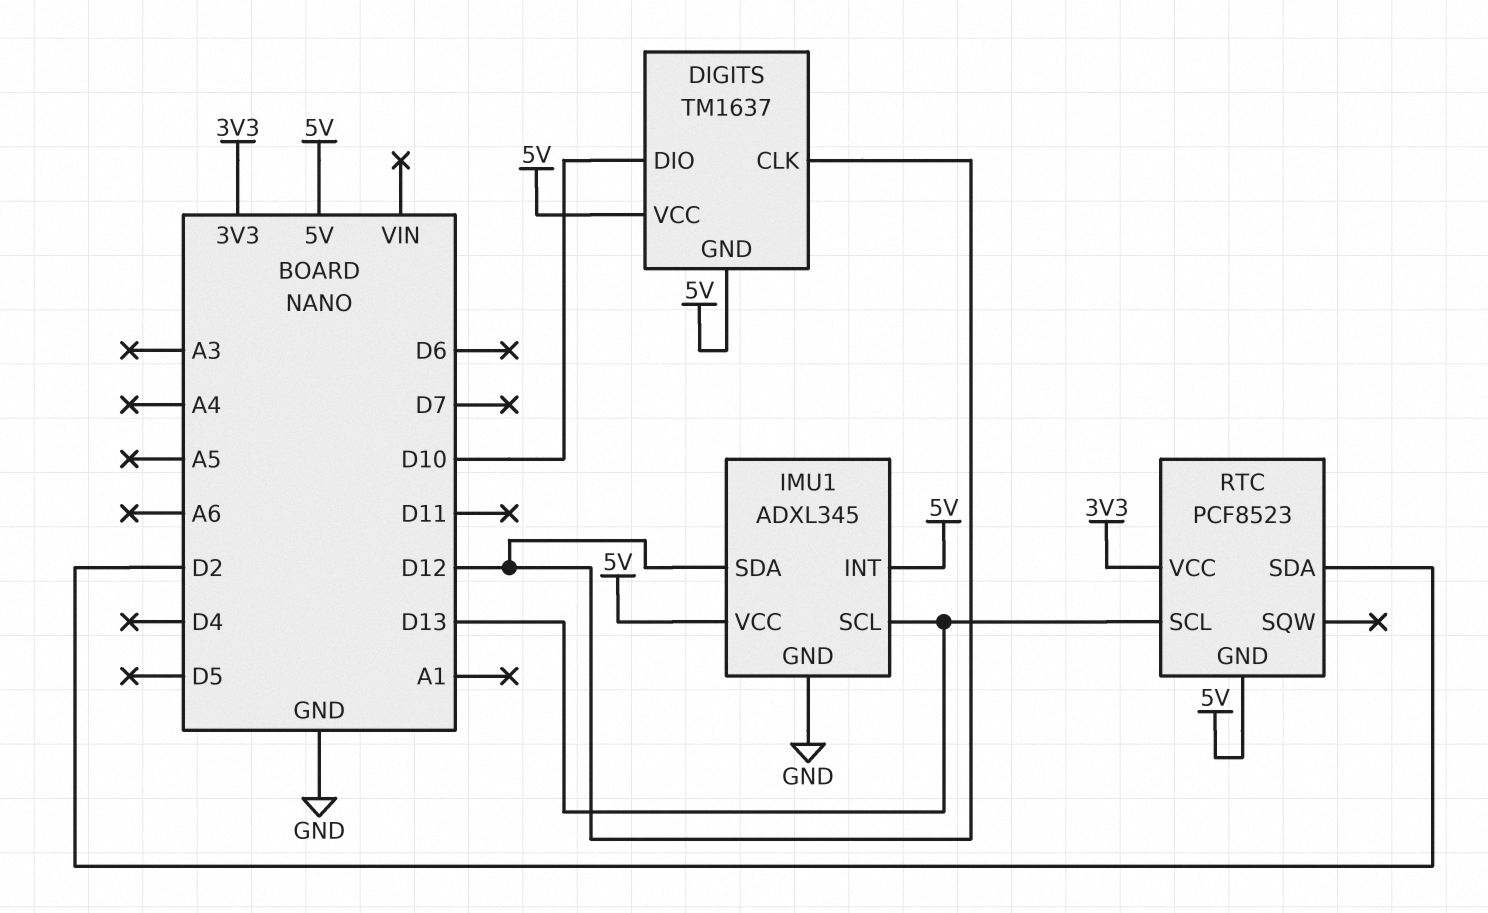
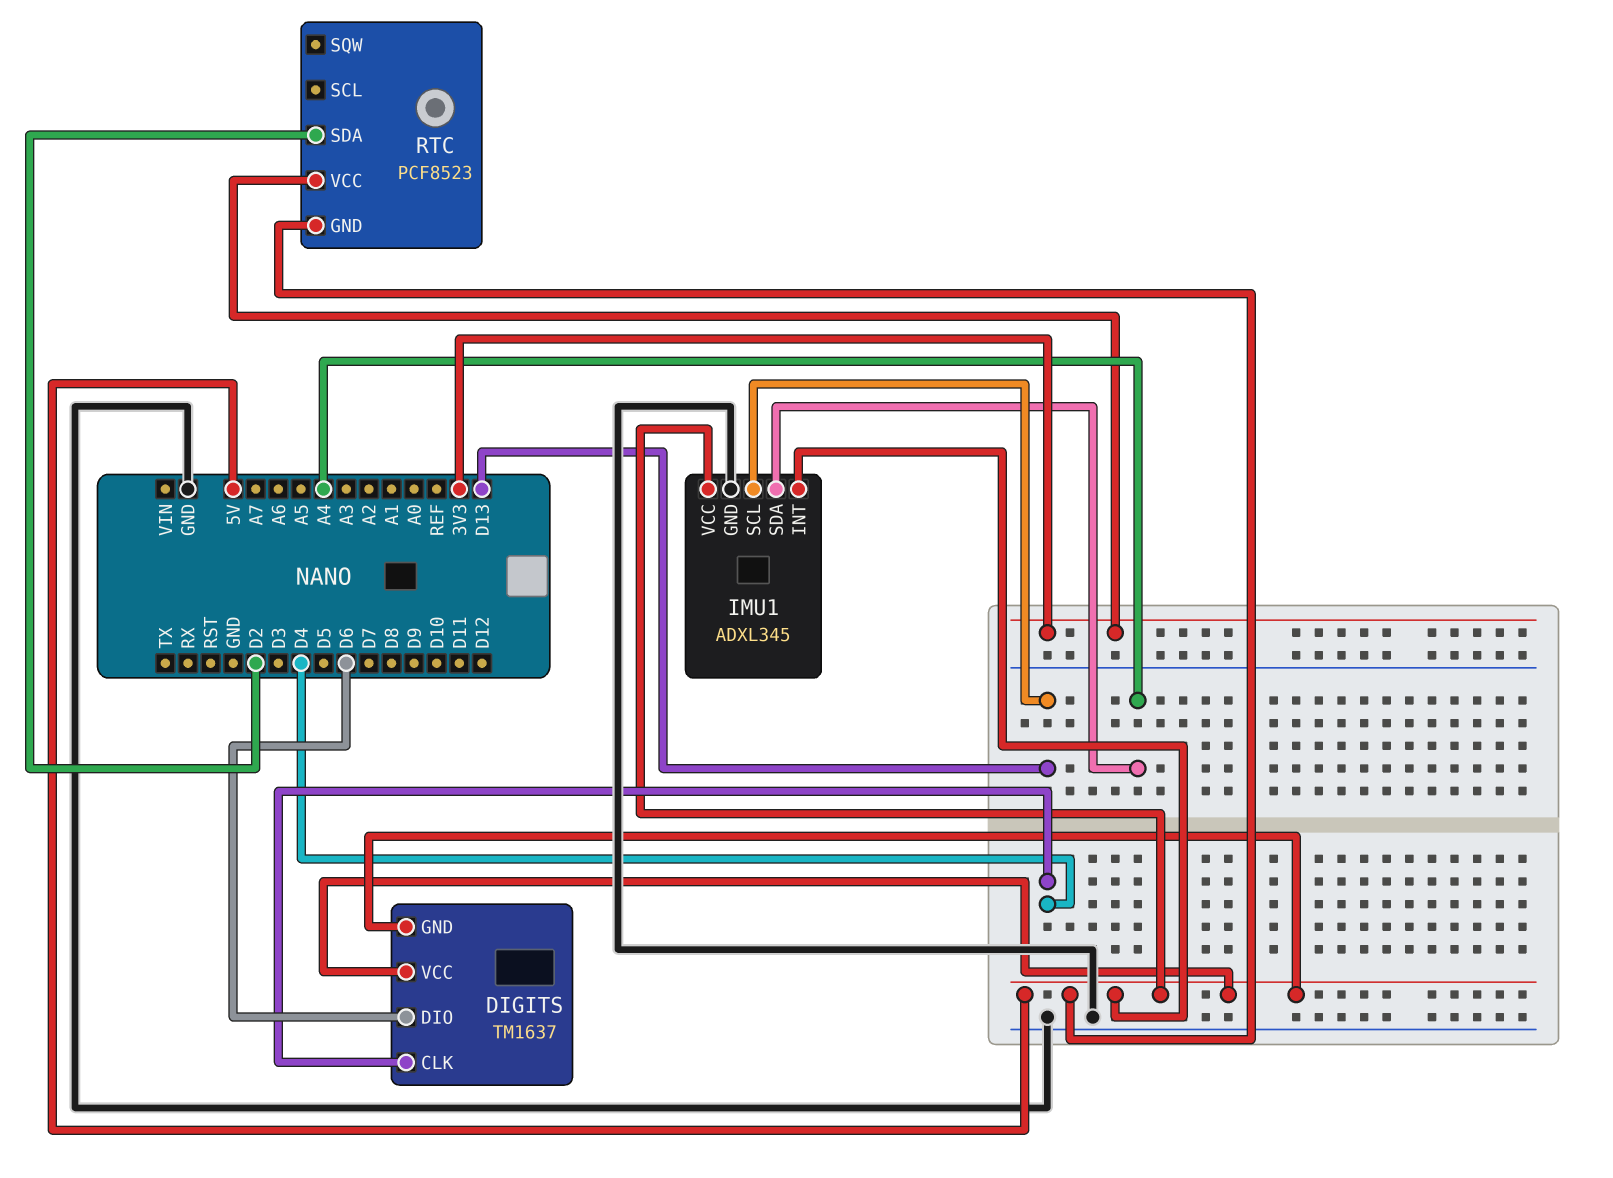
DIGITS pin CLK: D12 -> D4
DIGITS pin DIO: D10 -> D6
IMU1 pin SDA: D12 -> A4
RTC pin SCL: D13 -> none

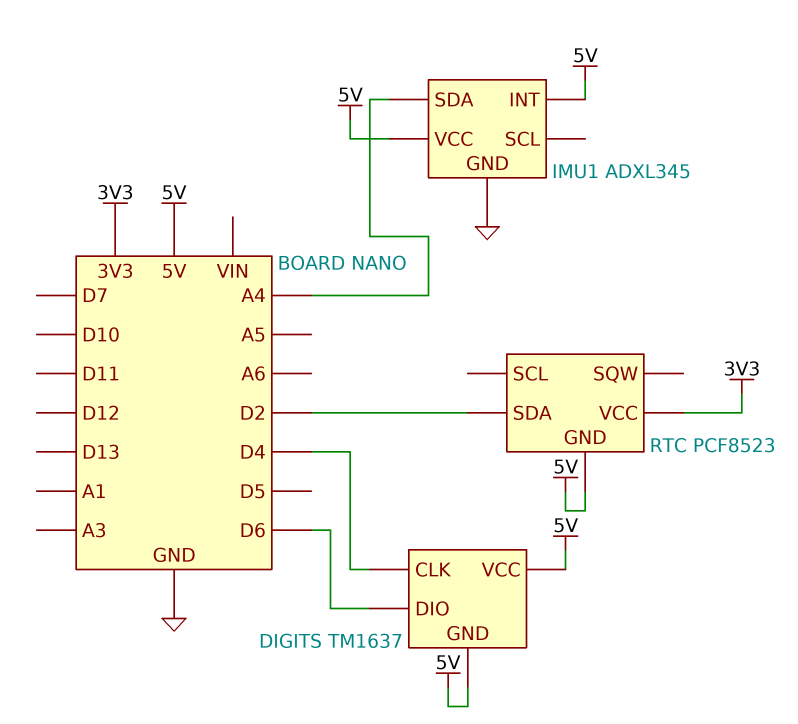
IMU1 pin SCL: D13 -> none

